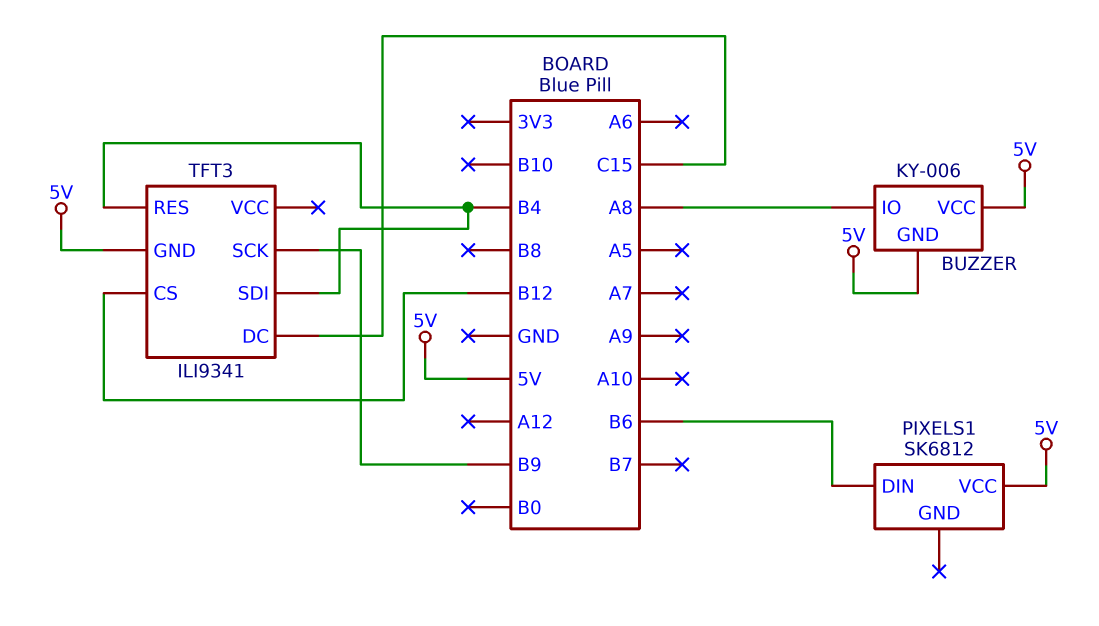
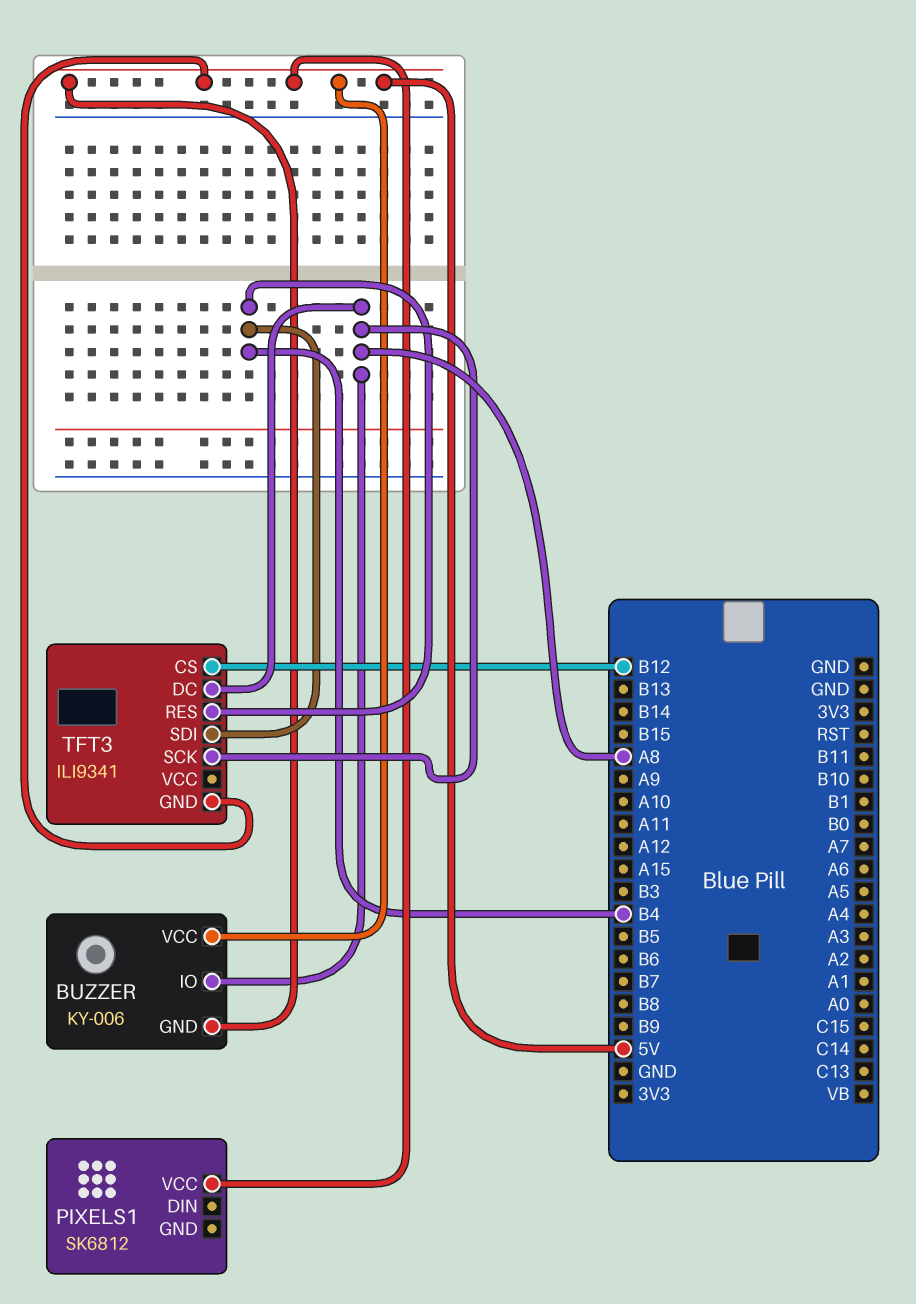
PIXELS1 pin DIN: B6 -> none
TFT3 pin DC: C15 -> A8
TFT3 pin SCK: B9 -> A8

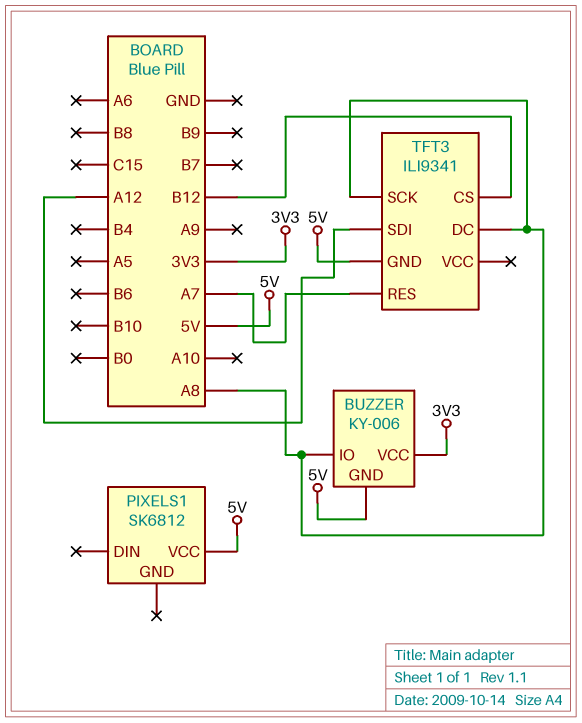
BUZZER pin VCC: 5V -> 3V3
TFT3 pin RES: B4 -> A7
TFT3 pin SDI: B4 -> A12

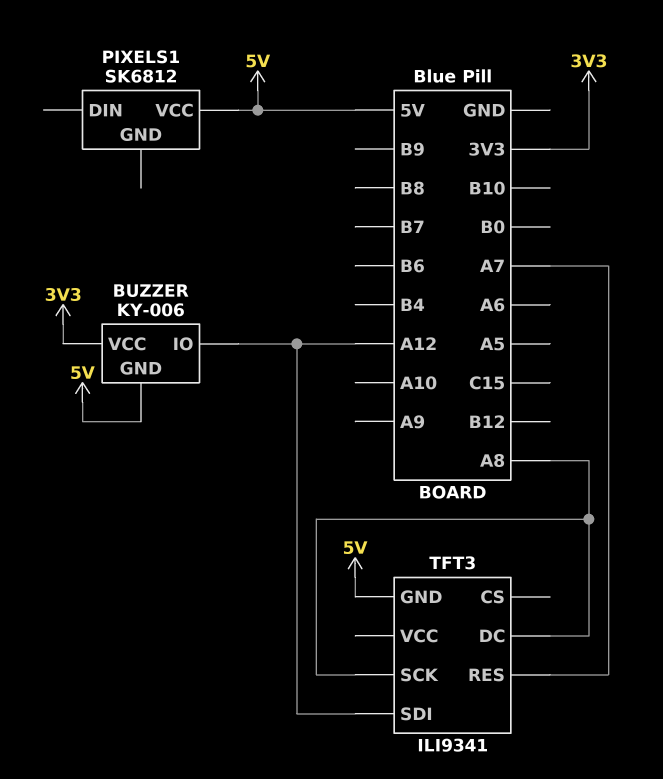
BUZZER pin IO: A8 -> A12
TFT3 pin CS: B12 -> none

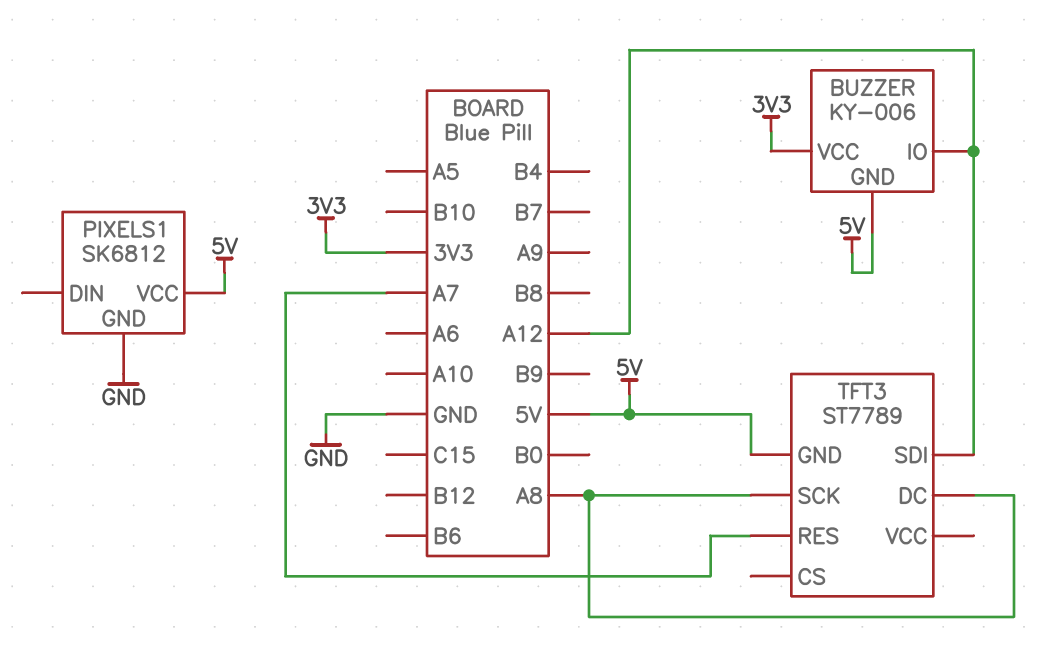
PIXELS1 pin GND: none -> GND
TFT3: ILI9341 -> ST7789

